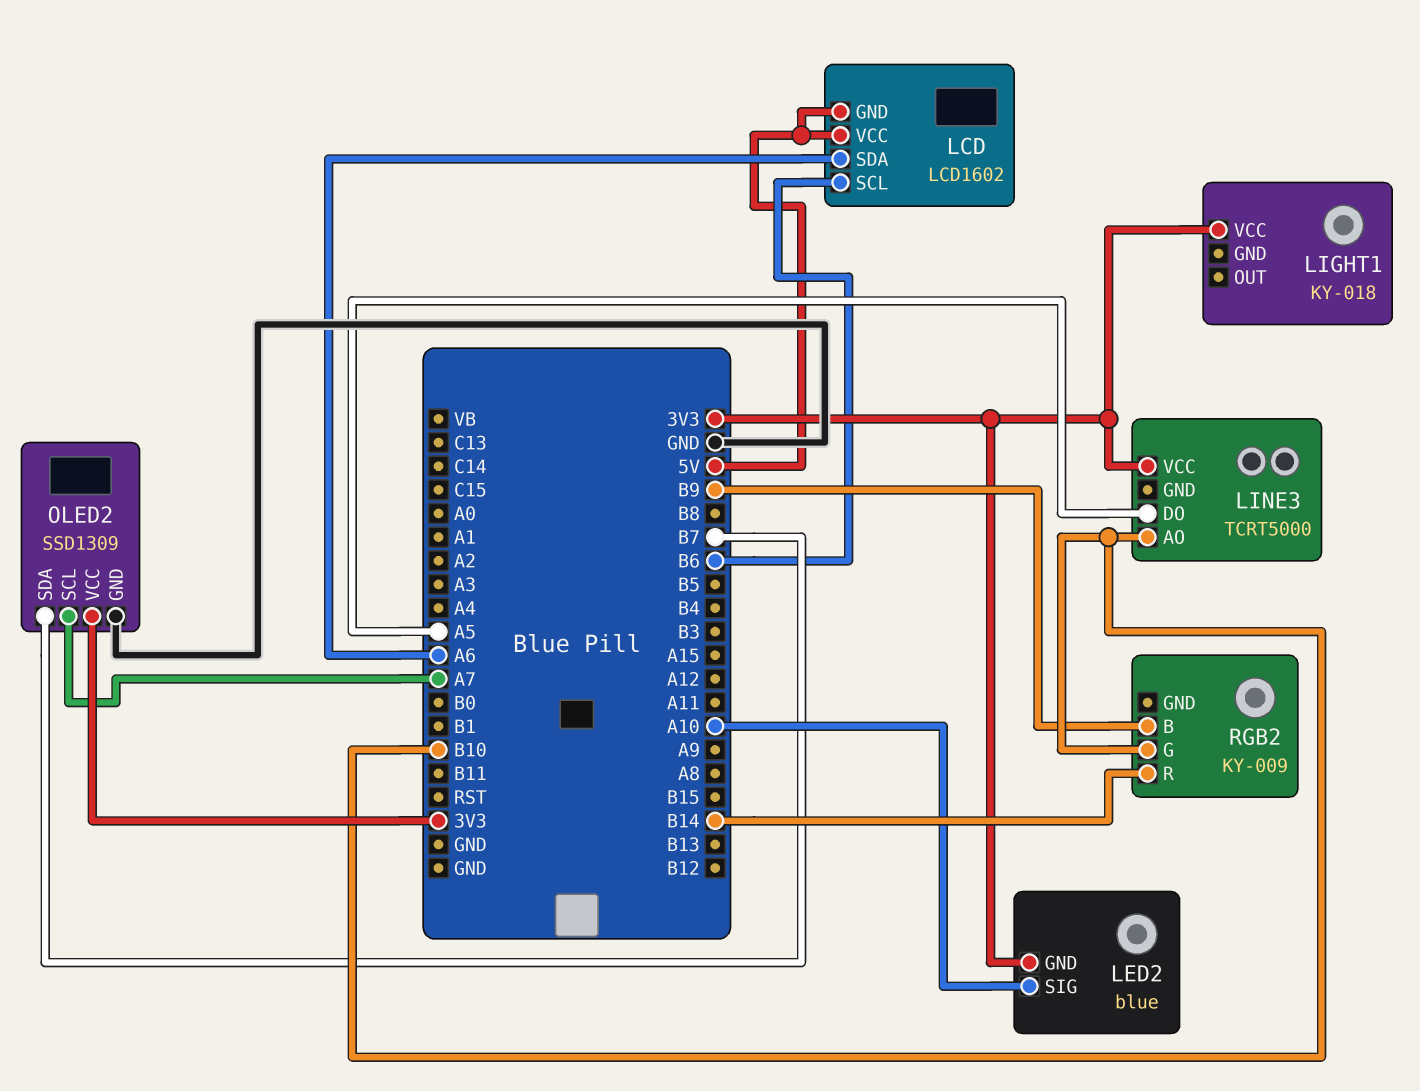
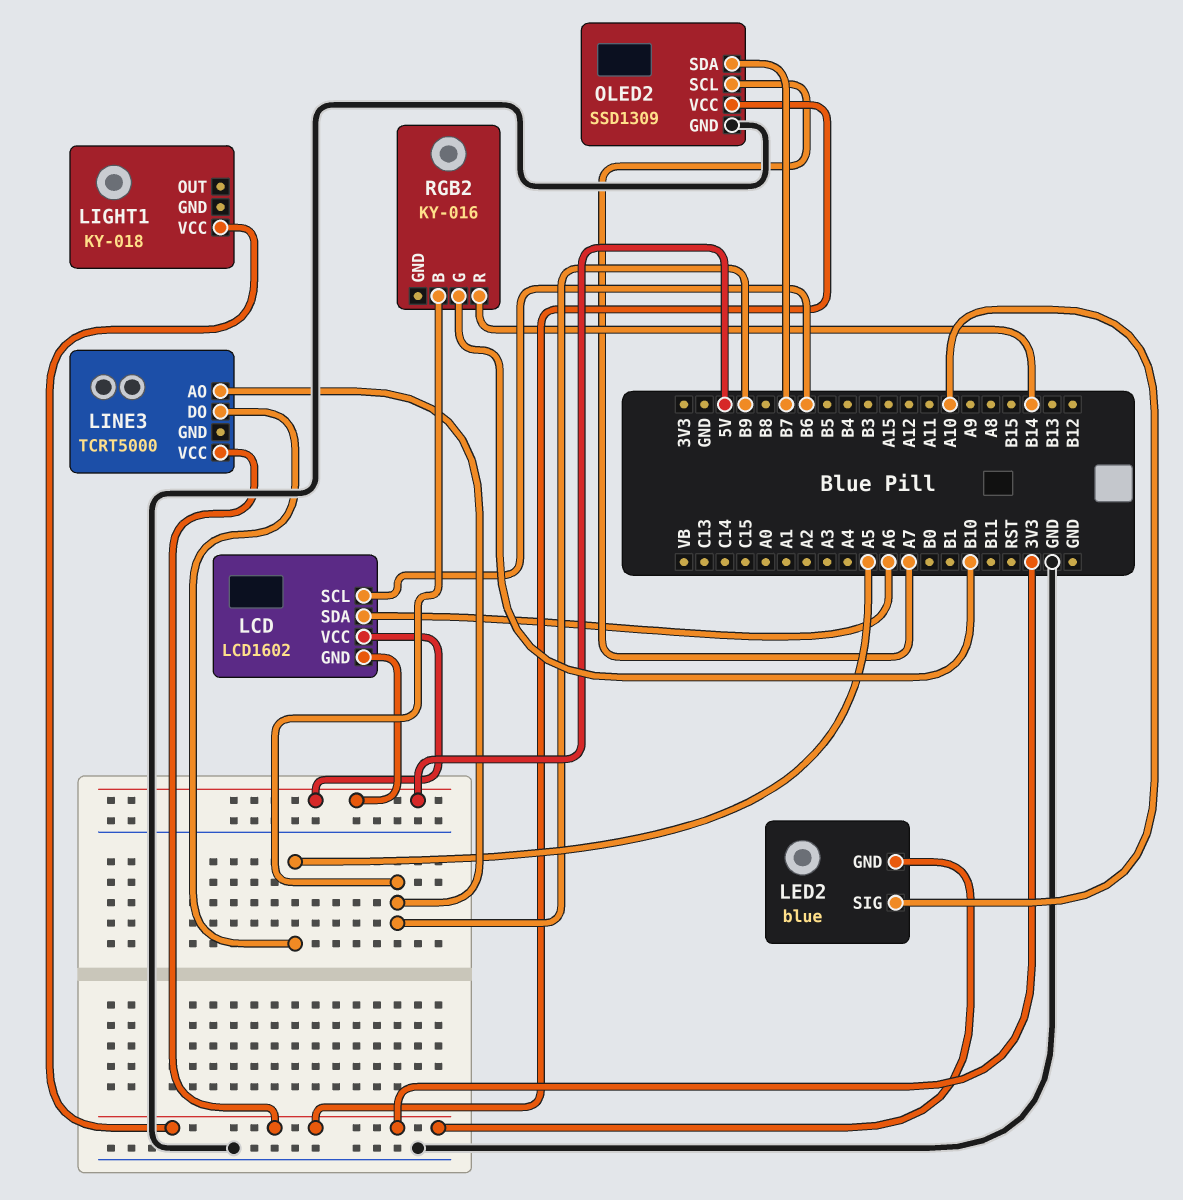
LINE3 pin AO: B10 -> B9
RGB2: KY-009 -> KY-016

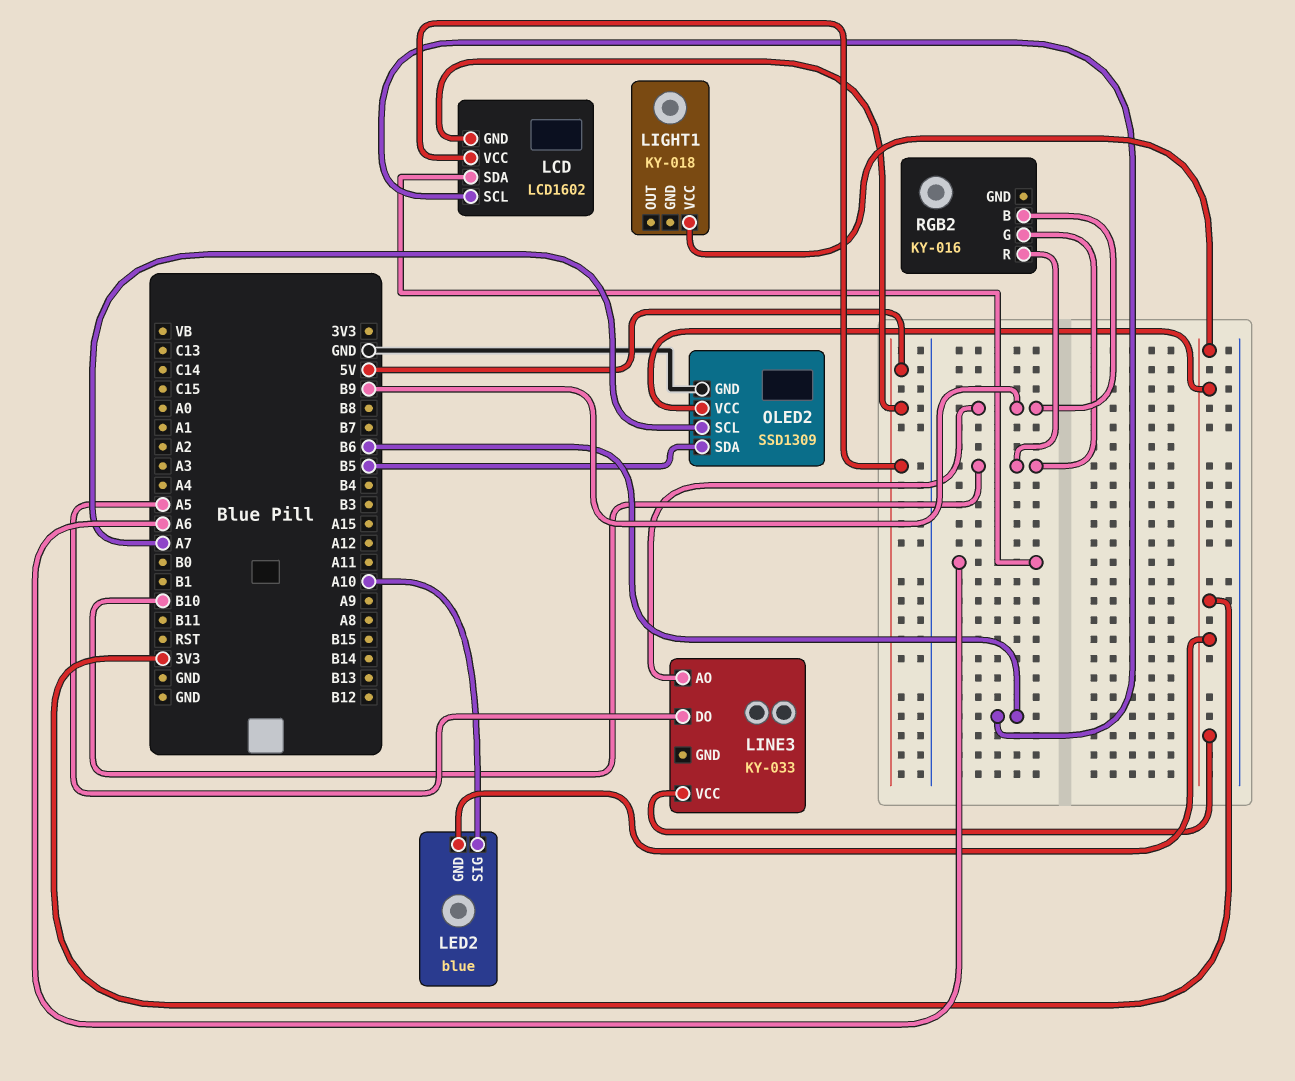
LINE3: TCRT5000 -> KY-033
OLED2 pin SDA: B7 -> B5
RGB2 pin R: B14 -> B10

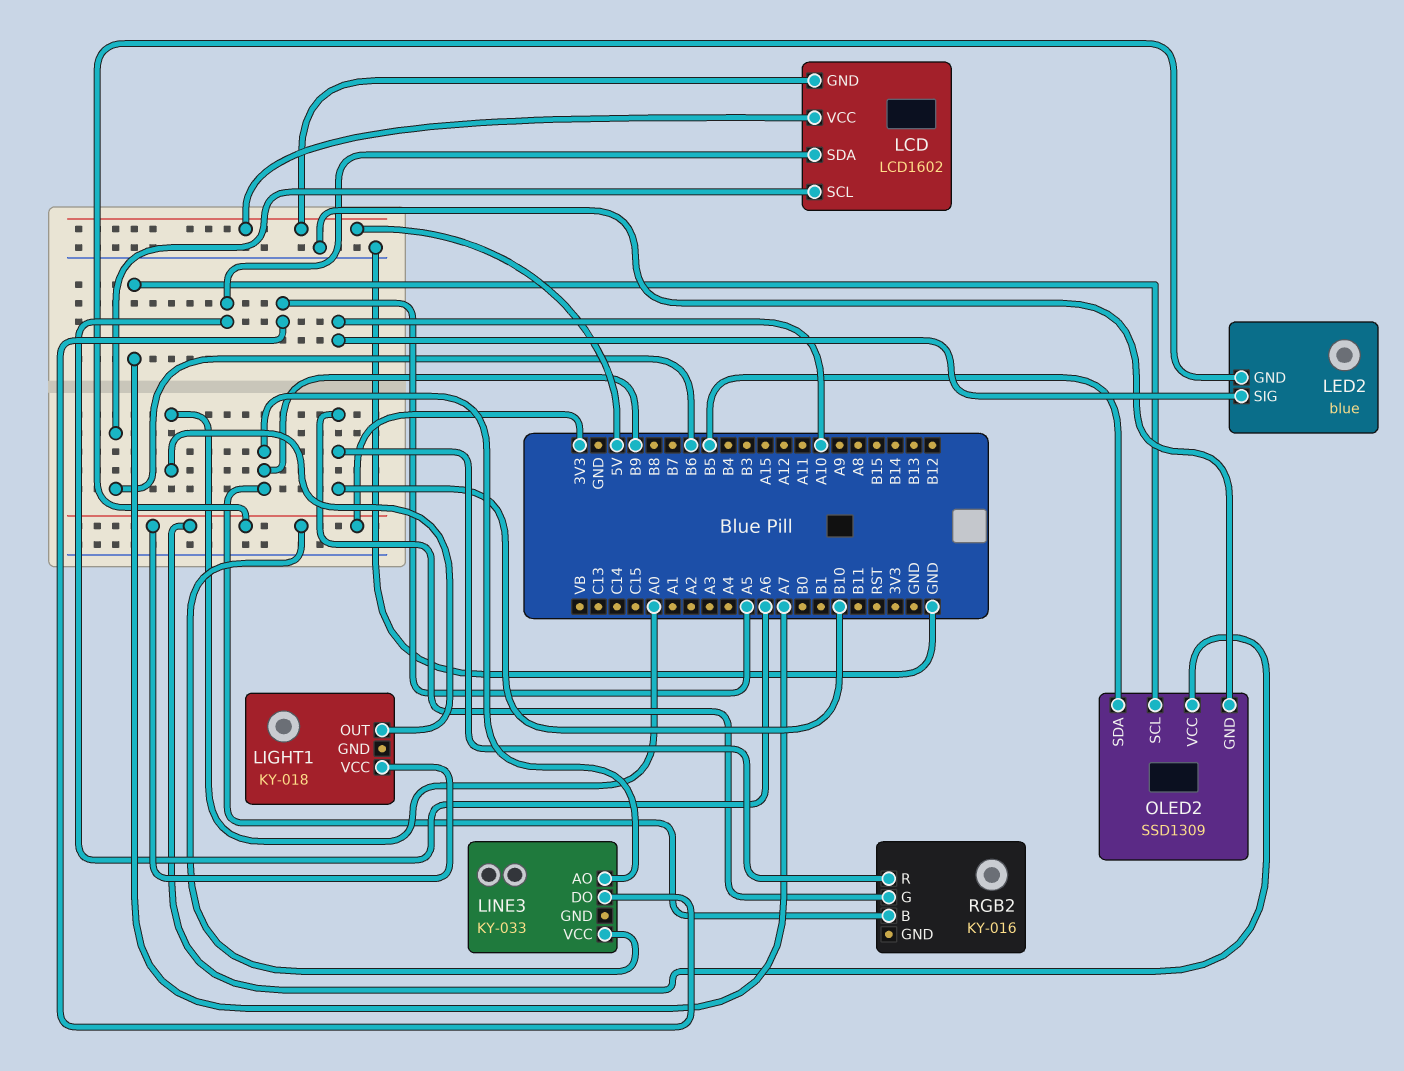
LIGHT1 pin OUT: none -> A0

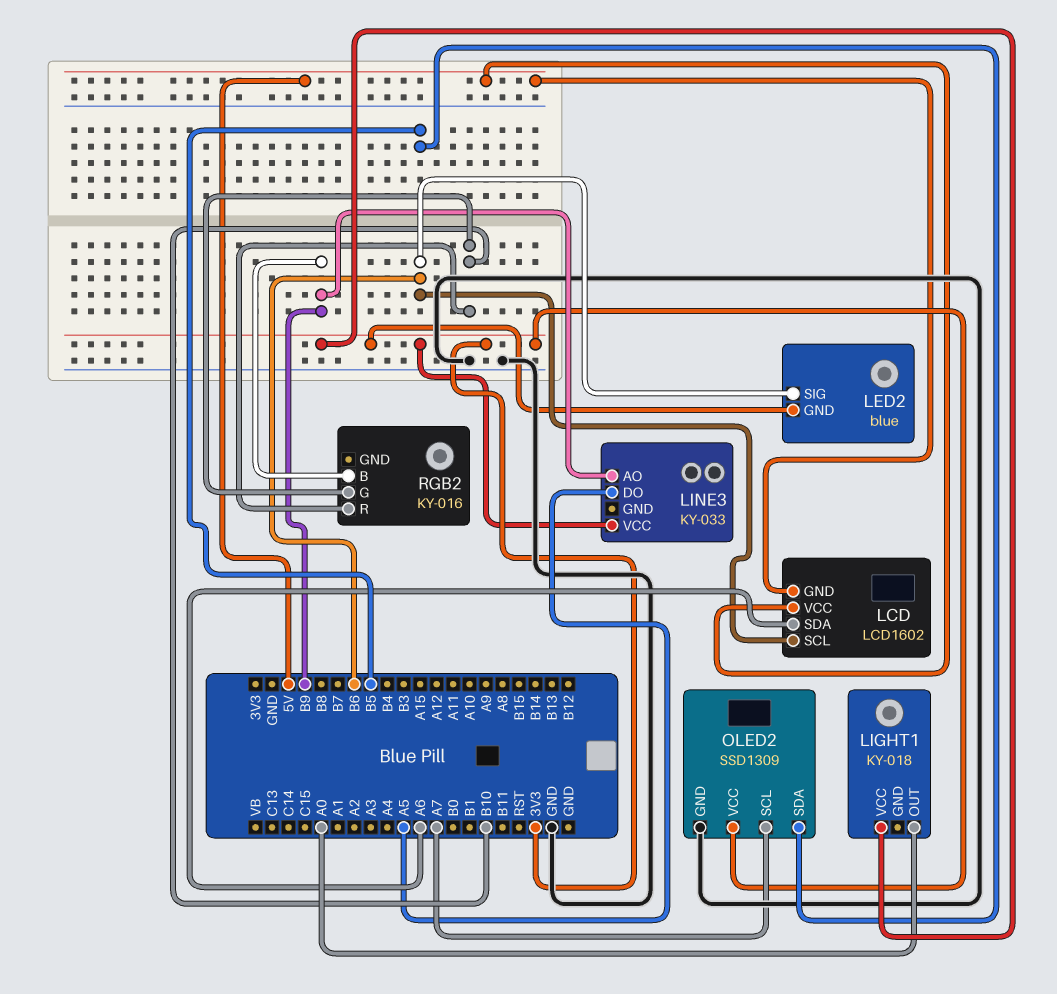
LED2 pin SIG: A10 -> B6

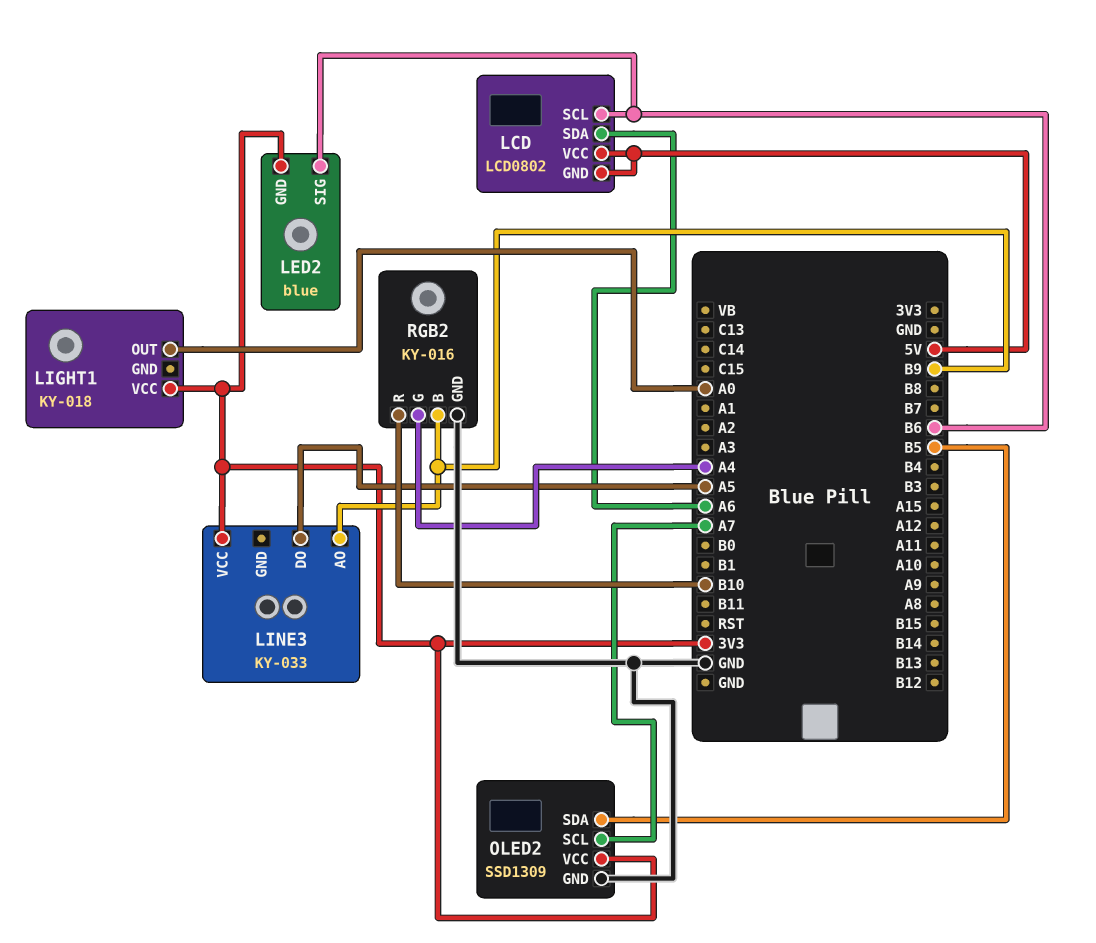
LCD: LCD1602 -> LCD0802
RGB2 pin G: B10 -> A4
RGB2 pin GND: none -> GND

